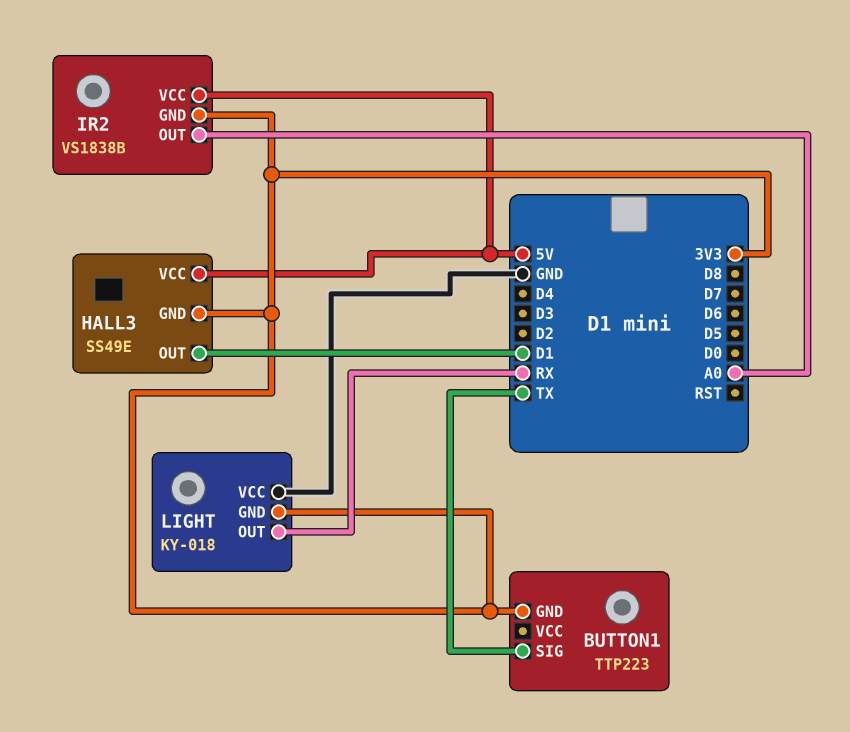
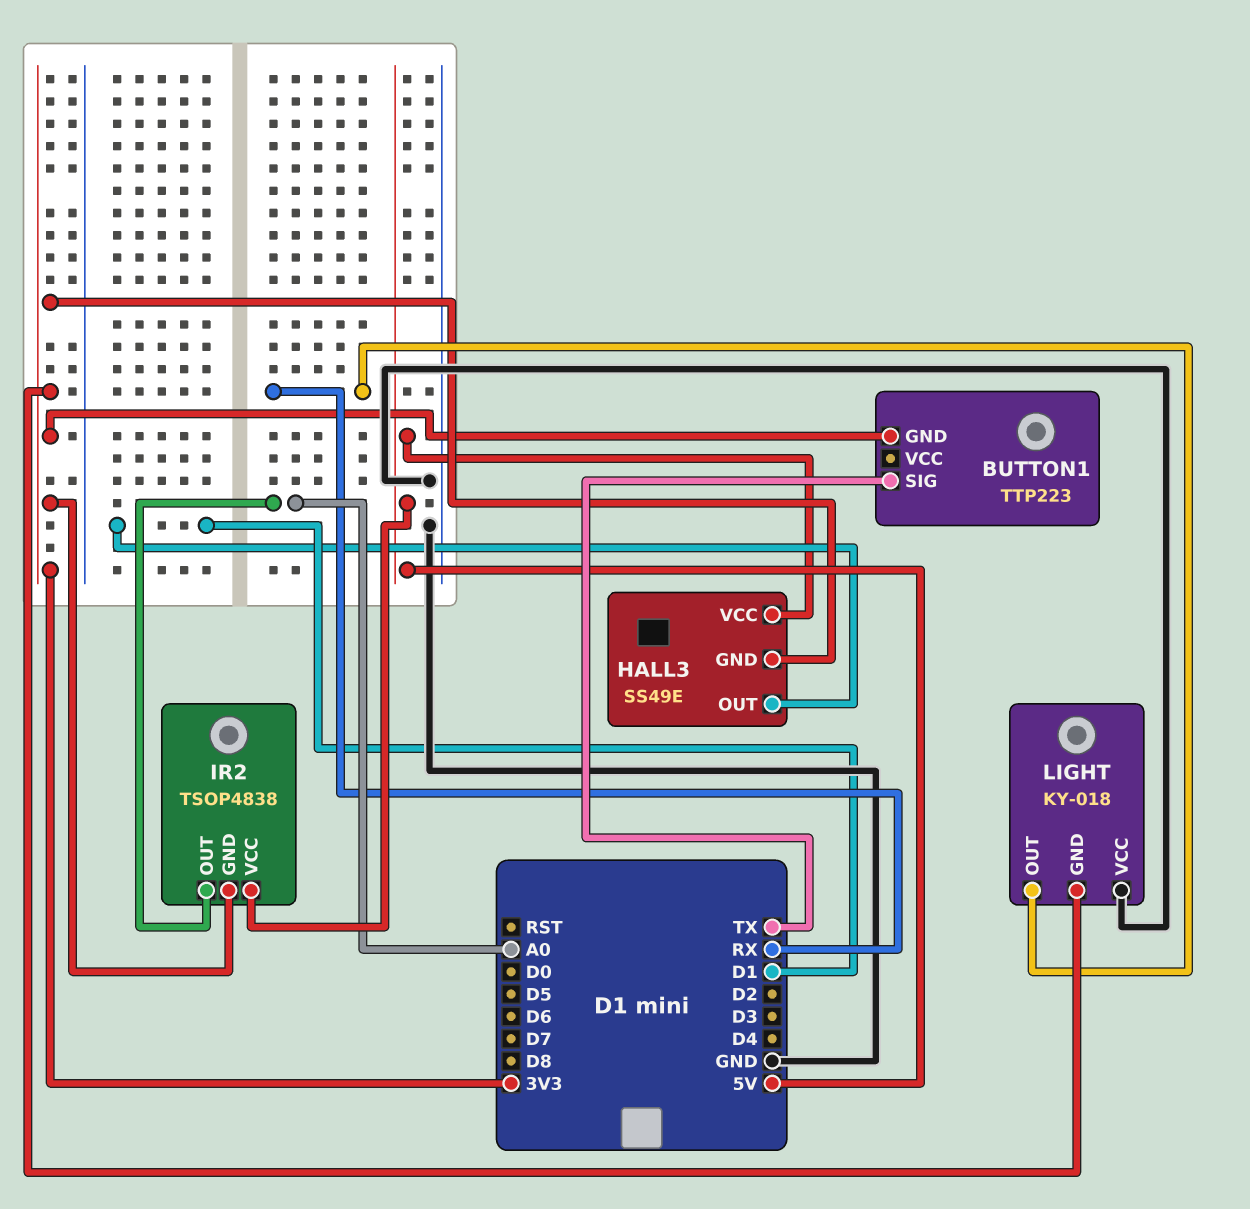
IR2: VS1838B -> TSOP4838

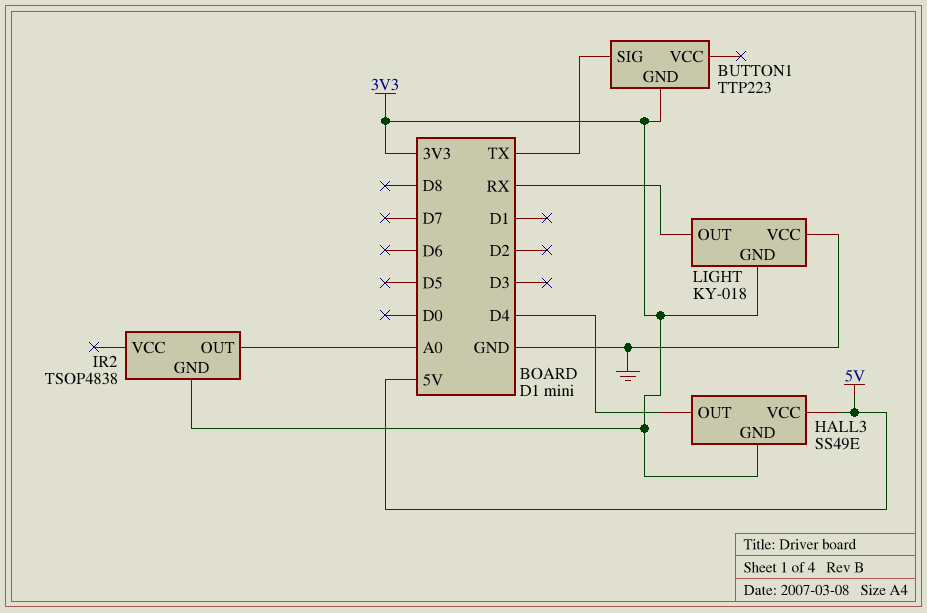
HALL3 pin OUT: D1 -> D4
IR2 pin VCC: 5V -> none

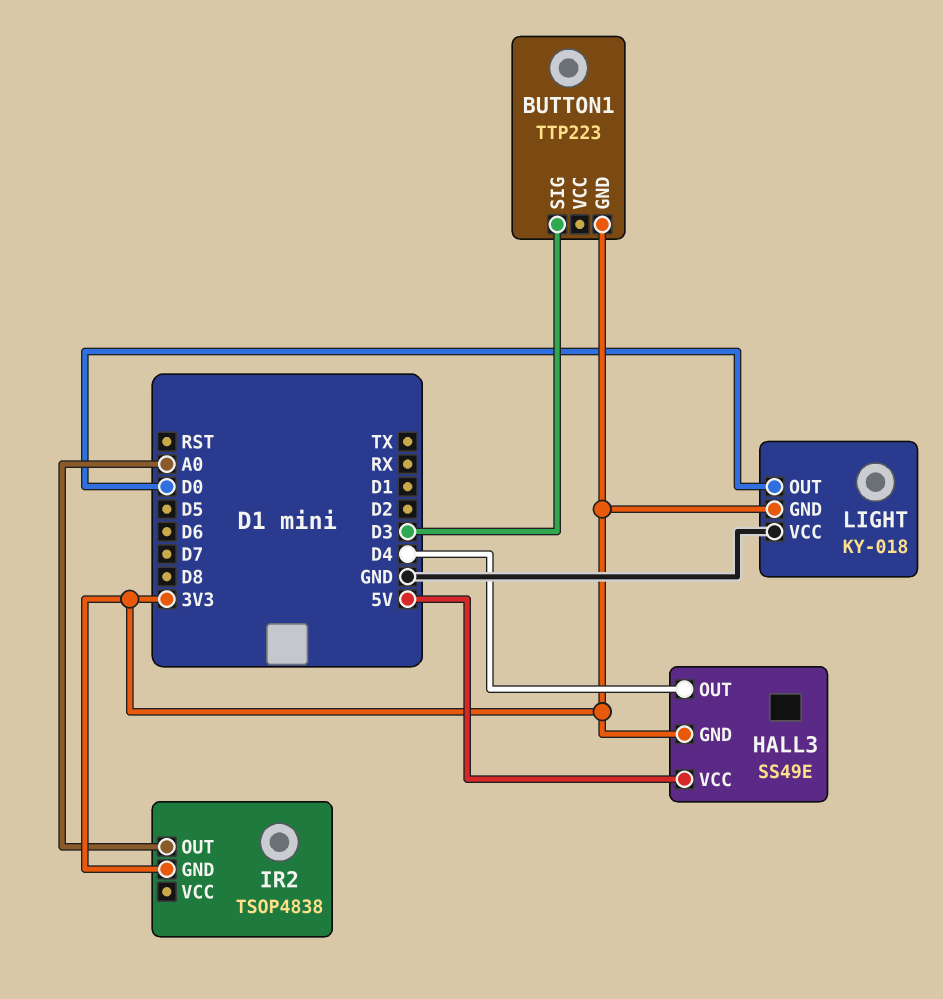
BUTTON1 pin SIG: TX -> D3
LIGHT pin OUT: RX -> D0

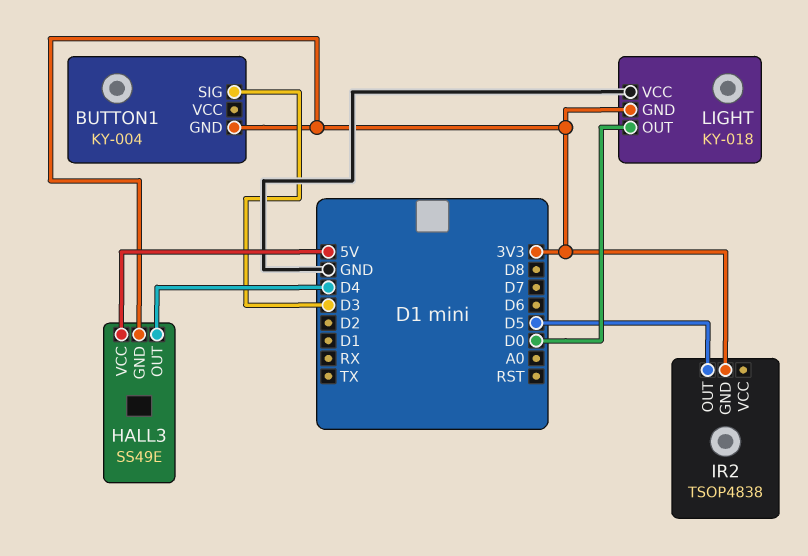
BUTTON1: TTP223 -> KY-004
IR2 pin OUT: A0 -> D5

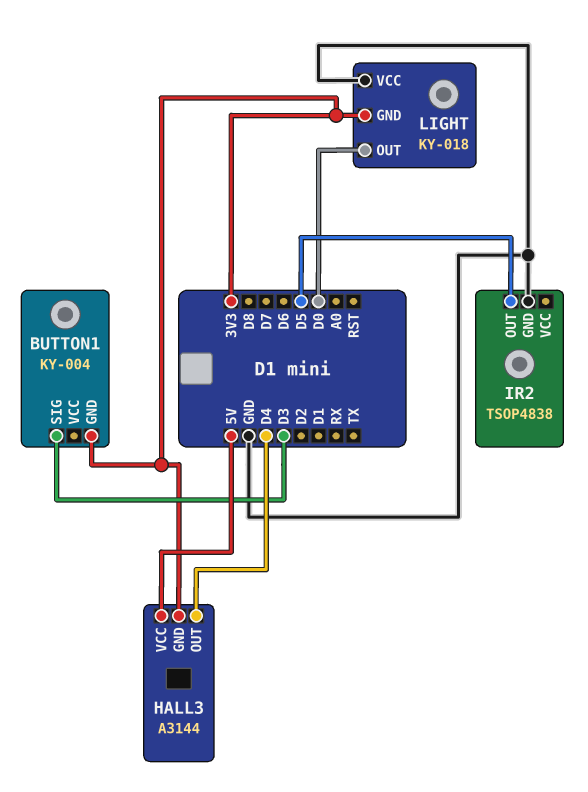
HALL3: SS49E -> A3144
IR2 pin GND: 3V3 -> GND

